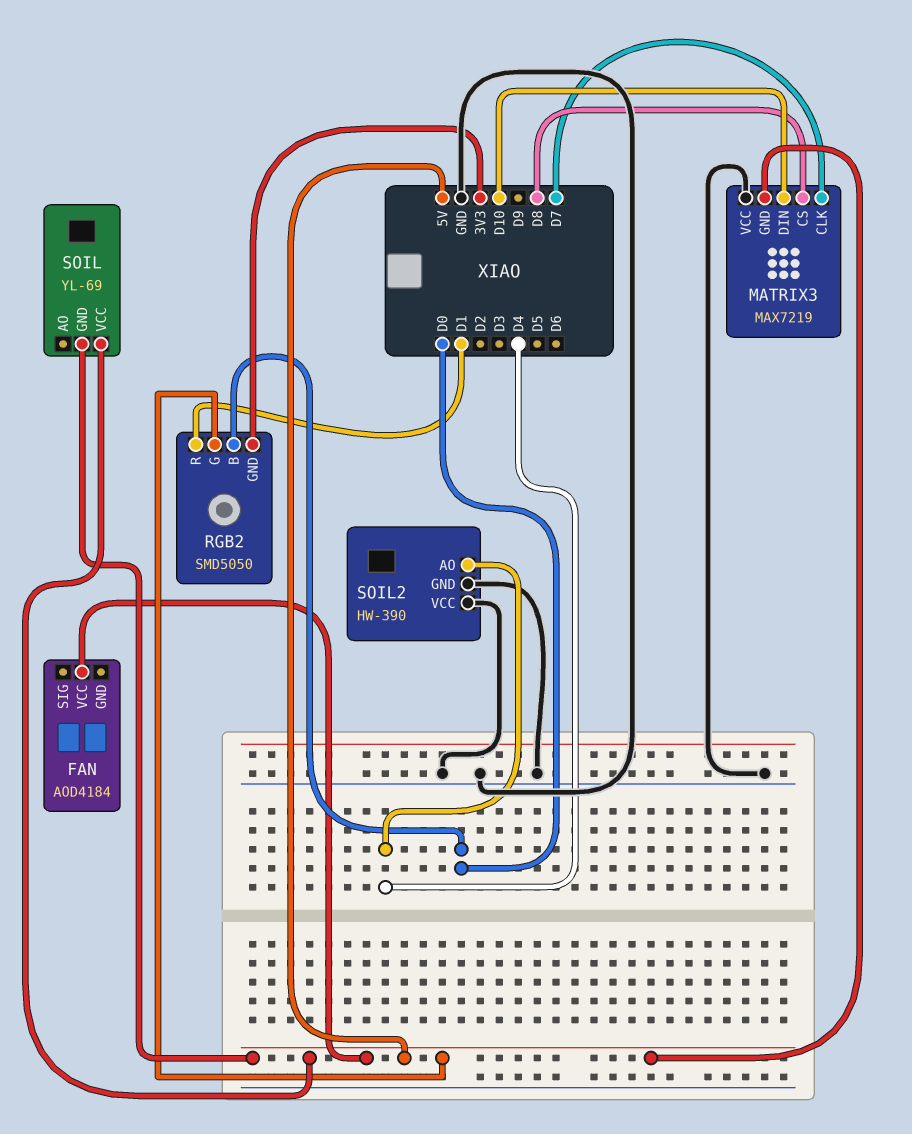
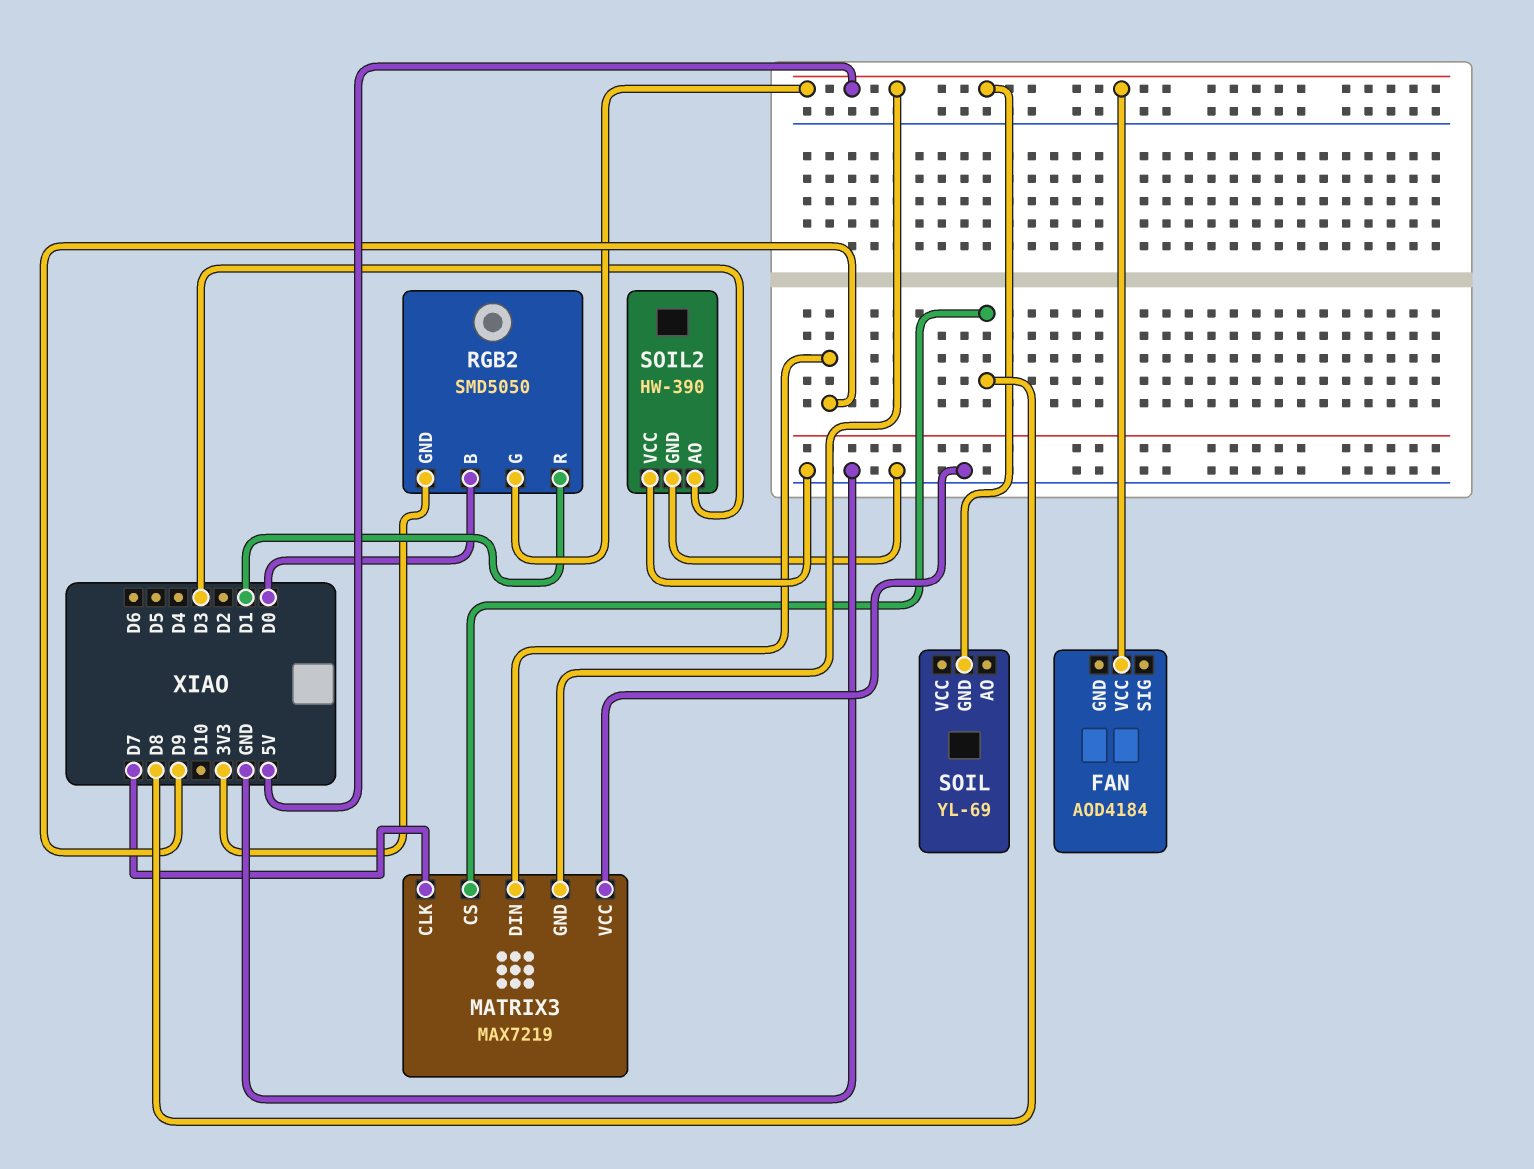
MATRIX3 pin DIN: D10 -> D9
SOIL pin VCC: 5V -> none
SOIL2 pin AO: D4 -> D3

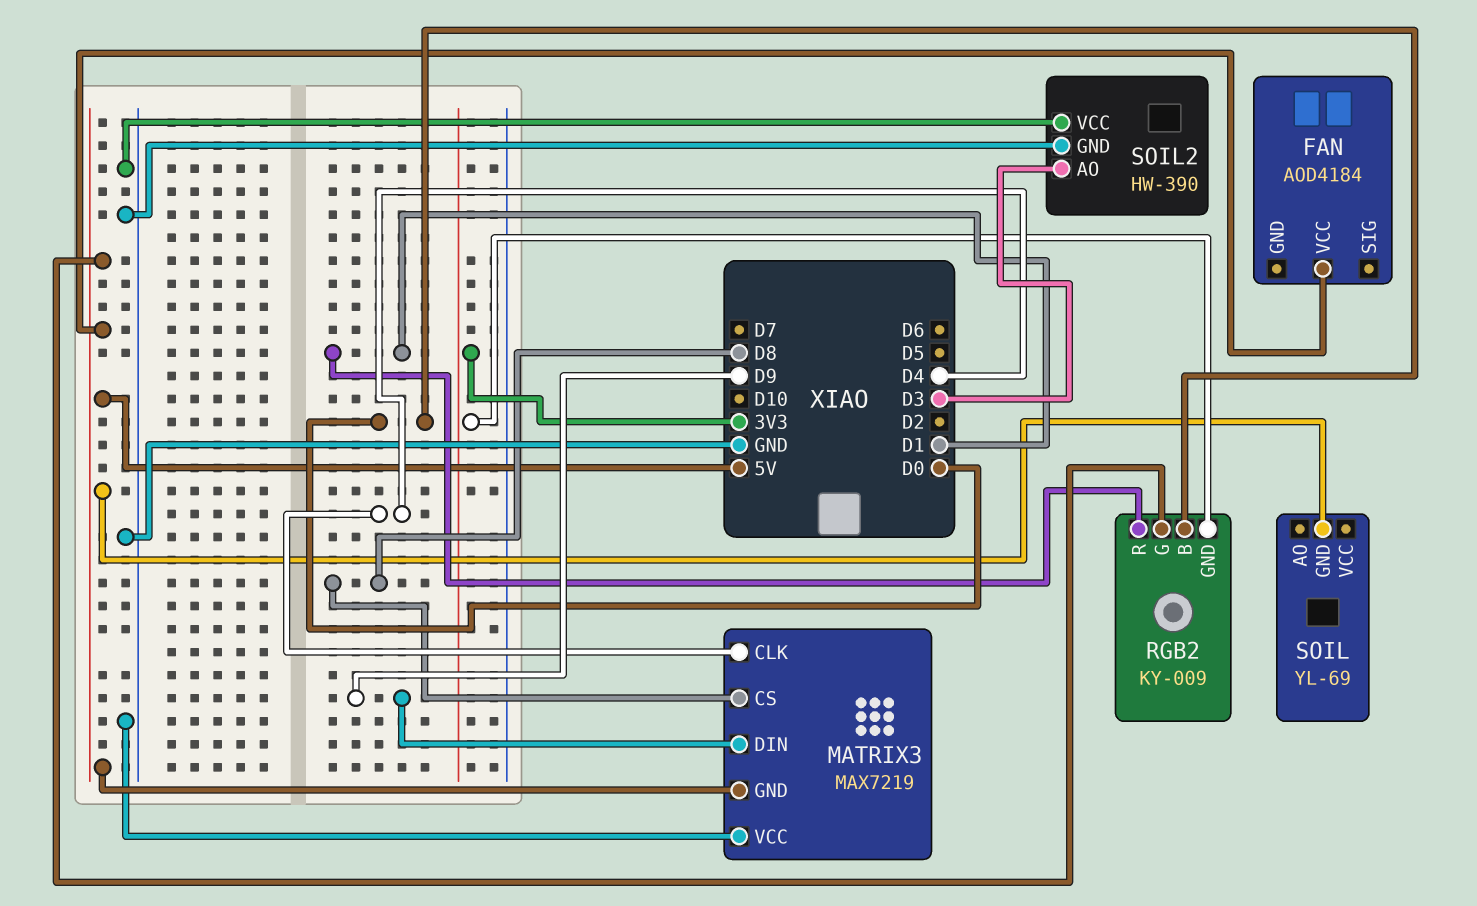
MATRIX3 pin CLK: D7 -> D4
RGB2: SMD5050 -> KY-009

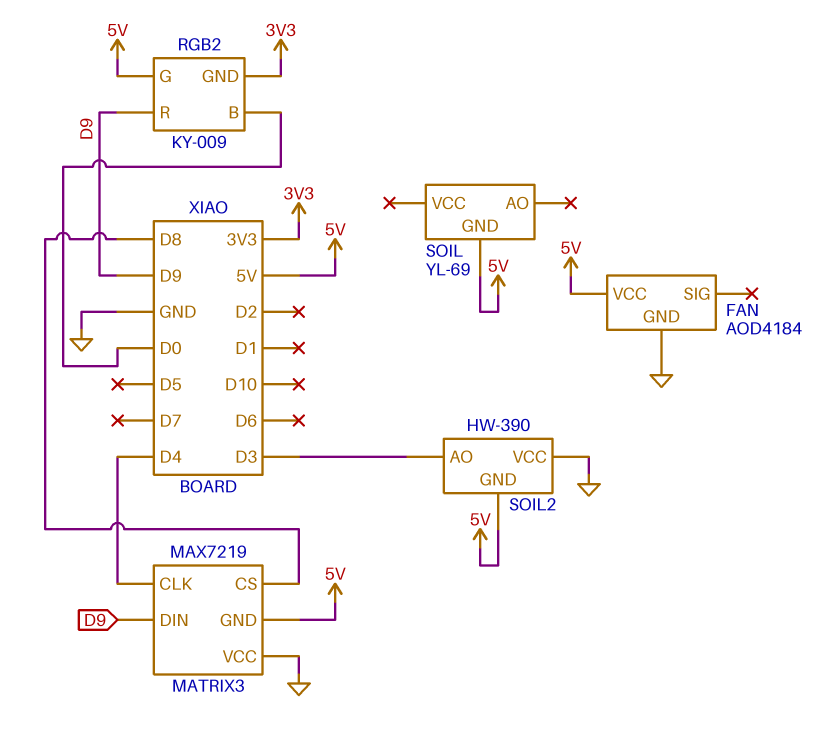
FAN pin GND: none -> GND
RGB2 pin R: D1 -> D9
SOIL2 pin GND: GND -> 5V

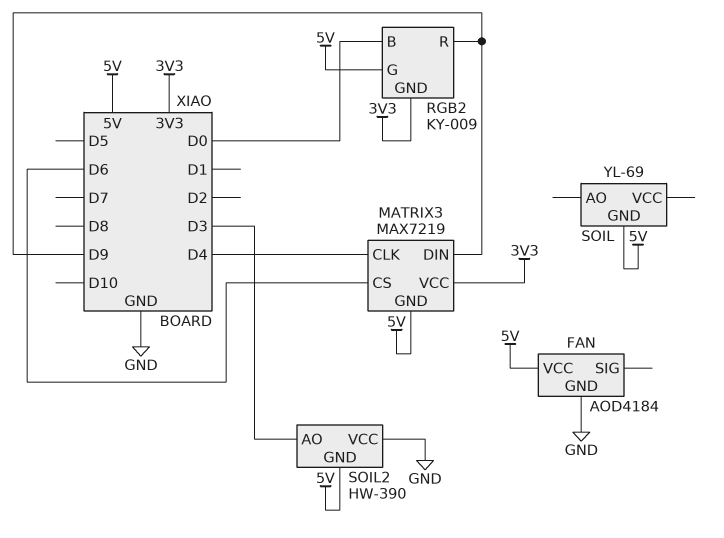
MATRIX3 pin CS: D8 -> D6
MATRIX3 pin VCC: GND -> 3V3

